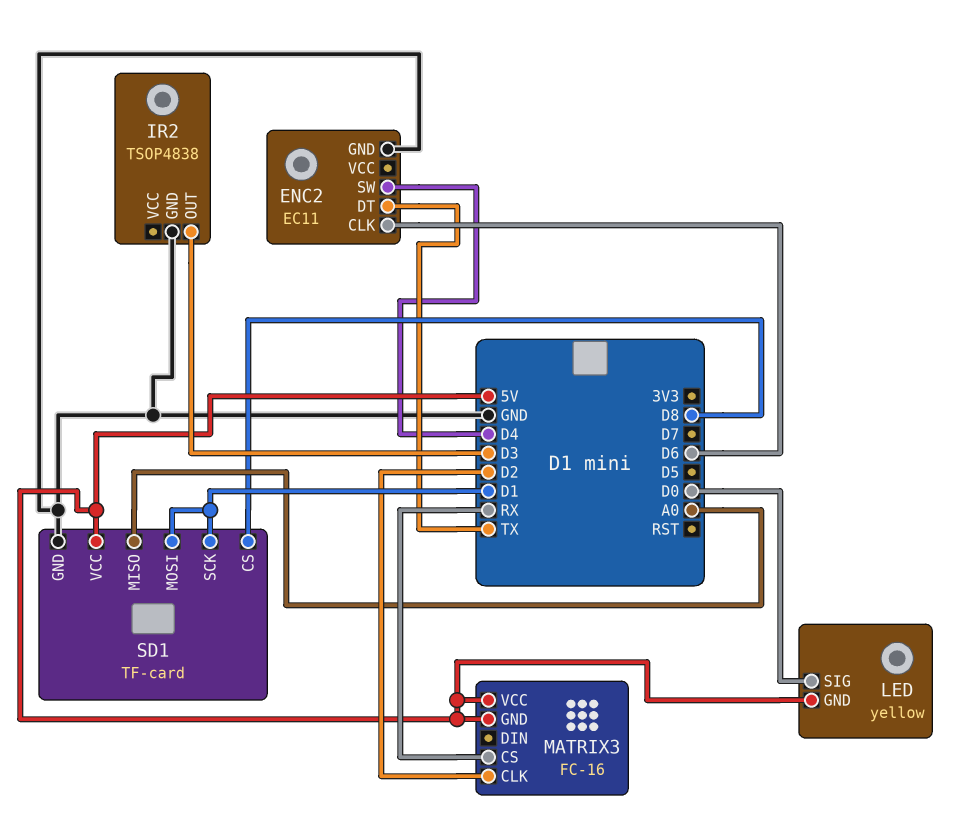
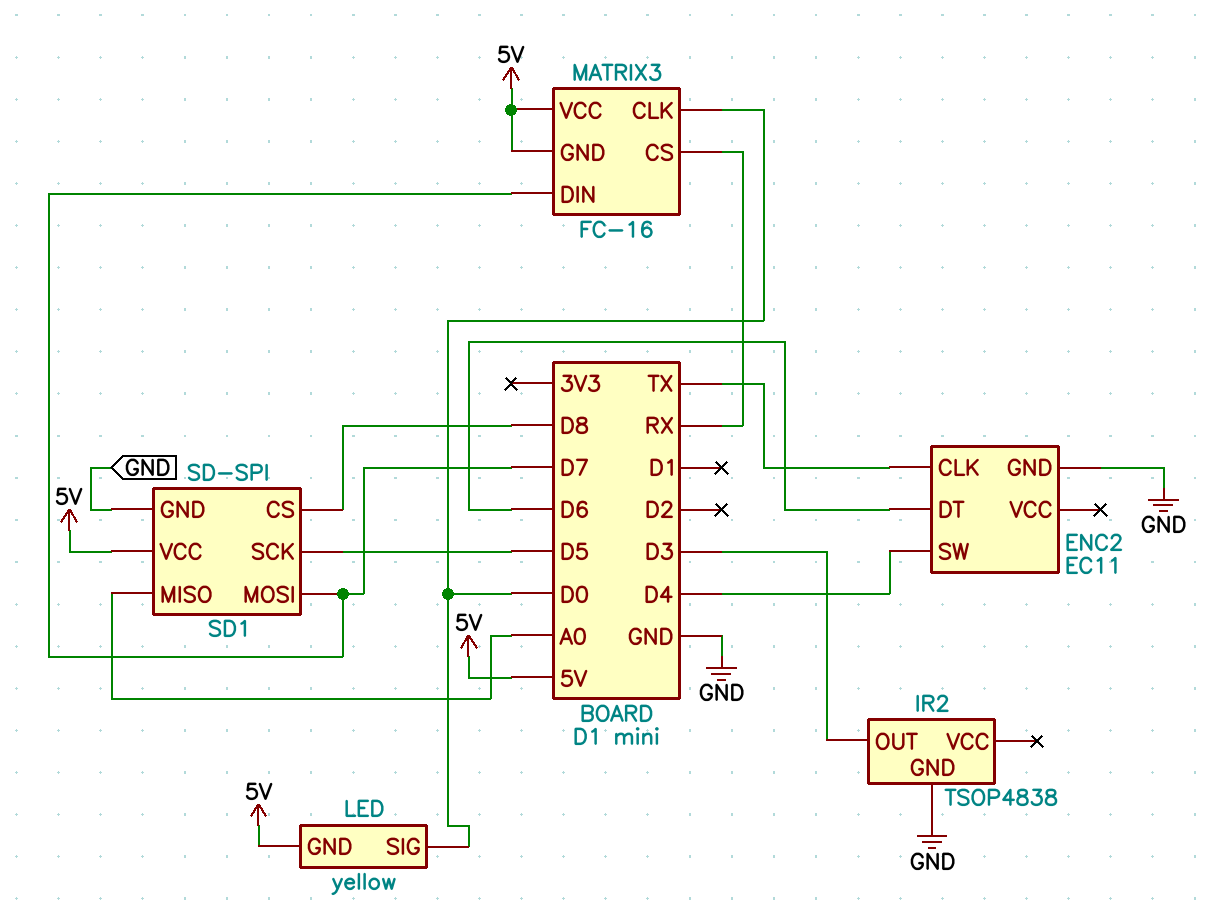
ENC2 pin CLK: D6 -> TX
ENC2 pin DT: TX -> D6
MATRIX3 pin CLK: D2 -> D0
MATRIX3 pin DIN: none -> D7
SD1: TF-card -> SD-SPI
SD1 pin MOSI: D1 -> D7
SD1 pin SCK: D1 -> D5

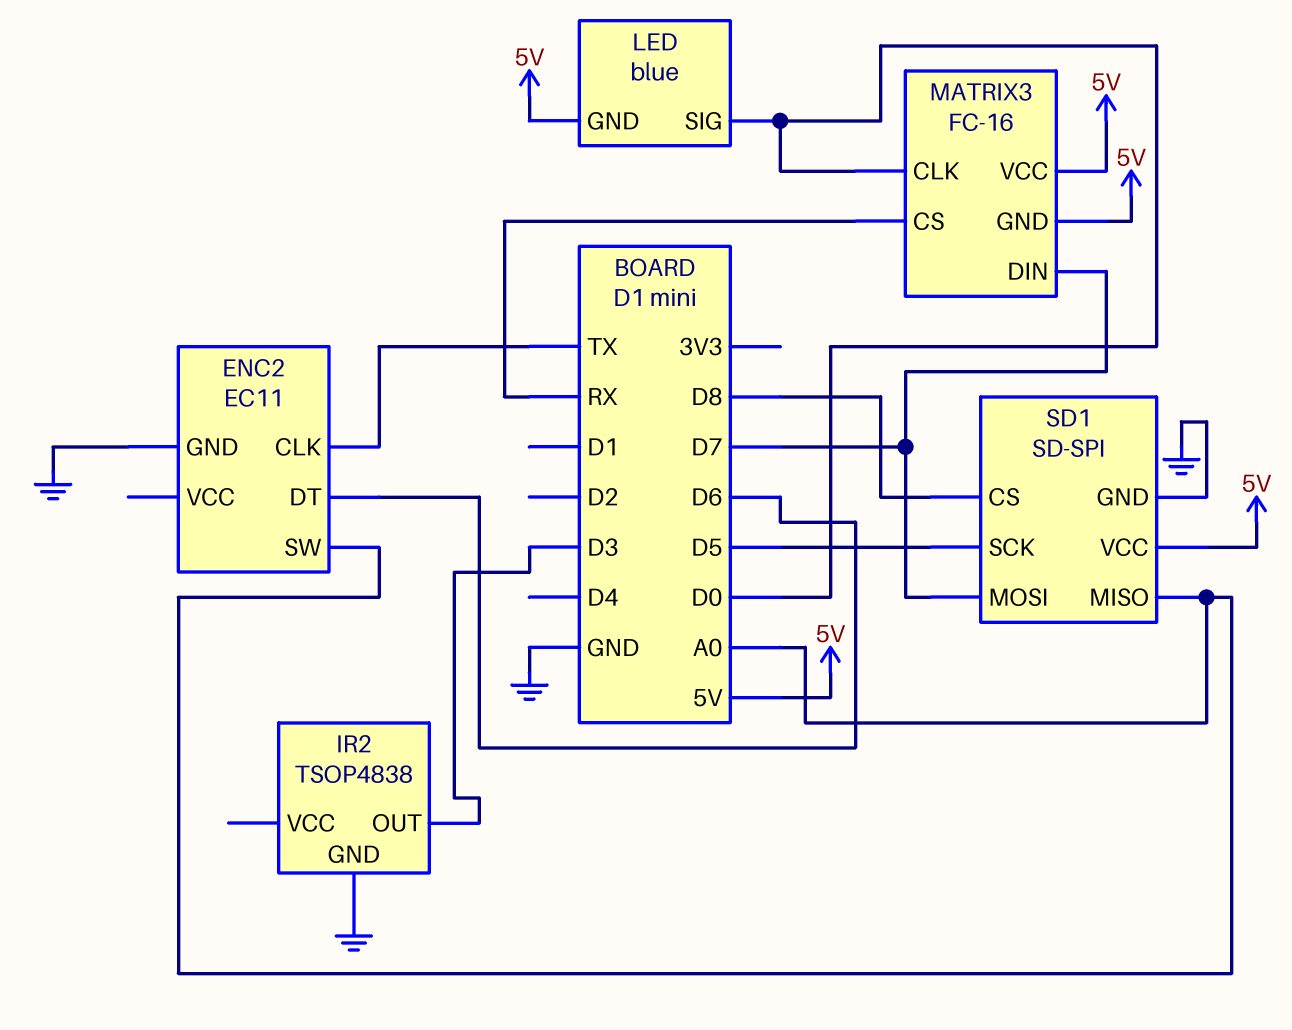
ENC2 pin SW: D4 -> A0
LED: yellow -> blue

